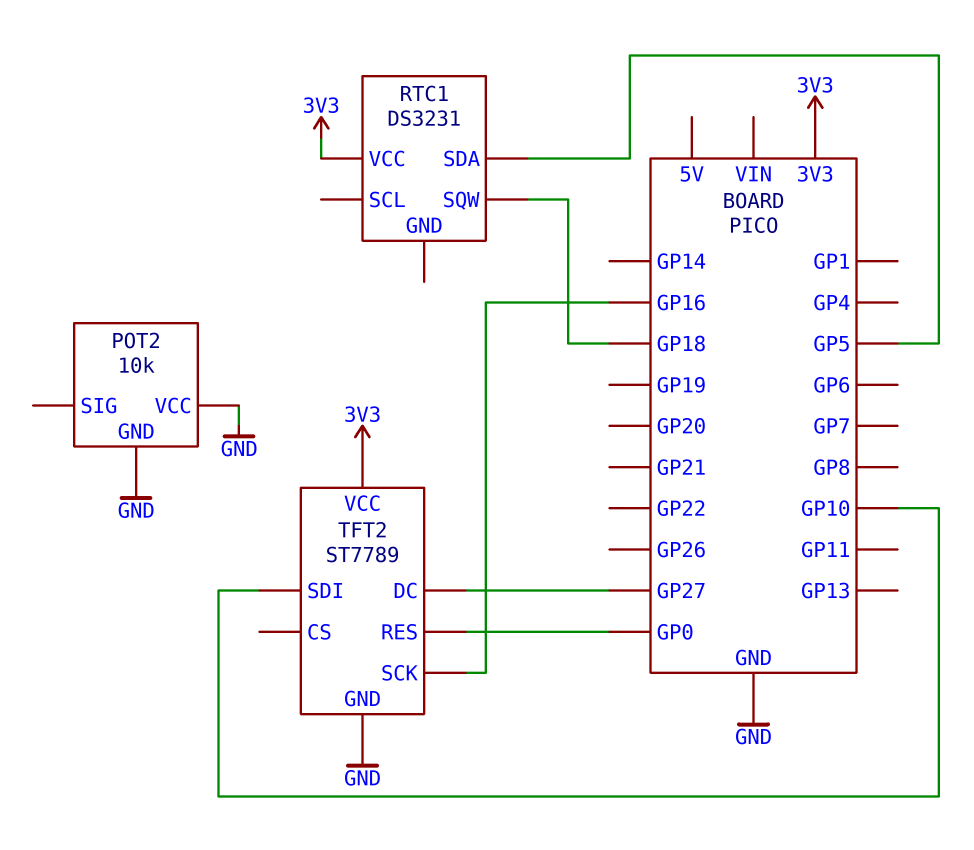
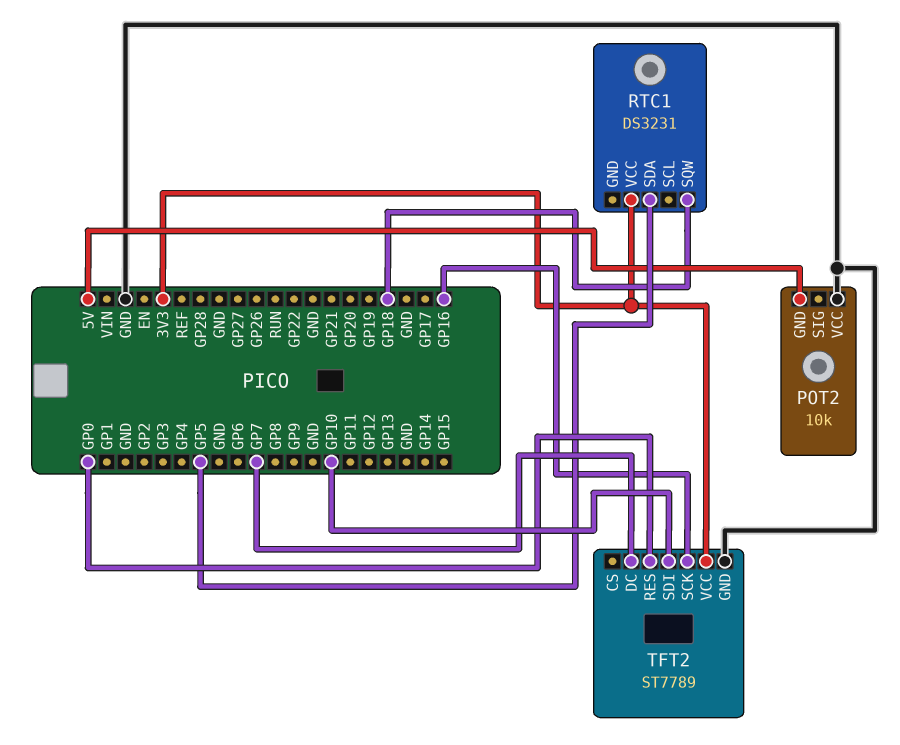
POT2 pin GND: GND -> 5V
TFT2 pin DC: GP27 -> GP7

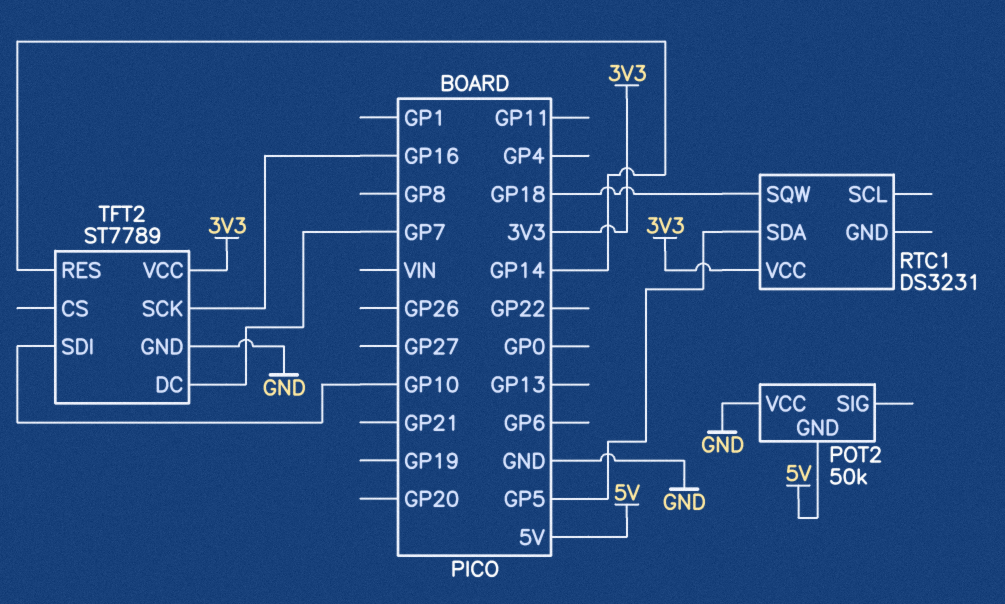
POT2: 10k -> 50k
TFT2 pin RES: GP0 -> GP14

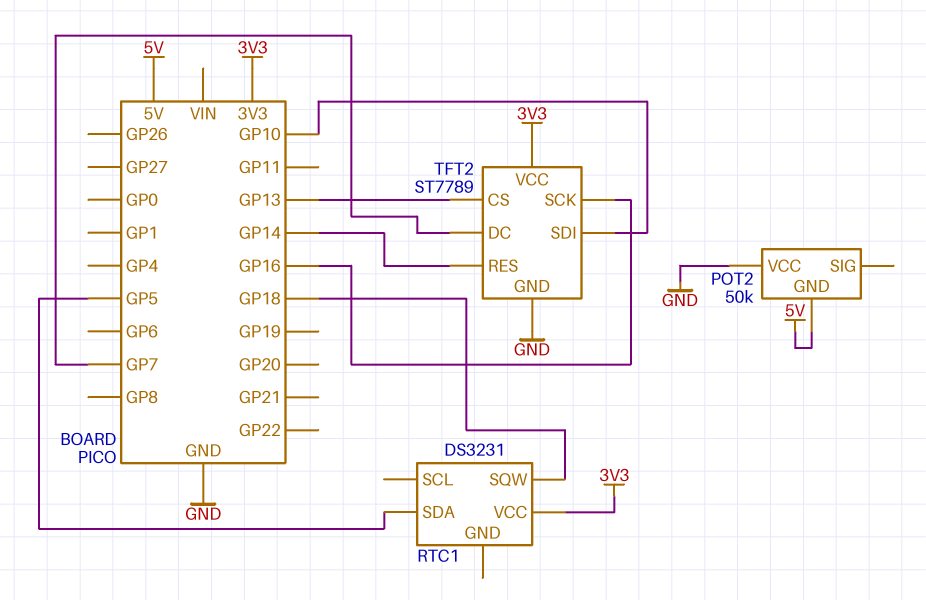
TFT2 pin CS: none -> GP13

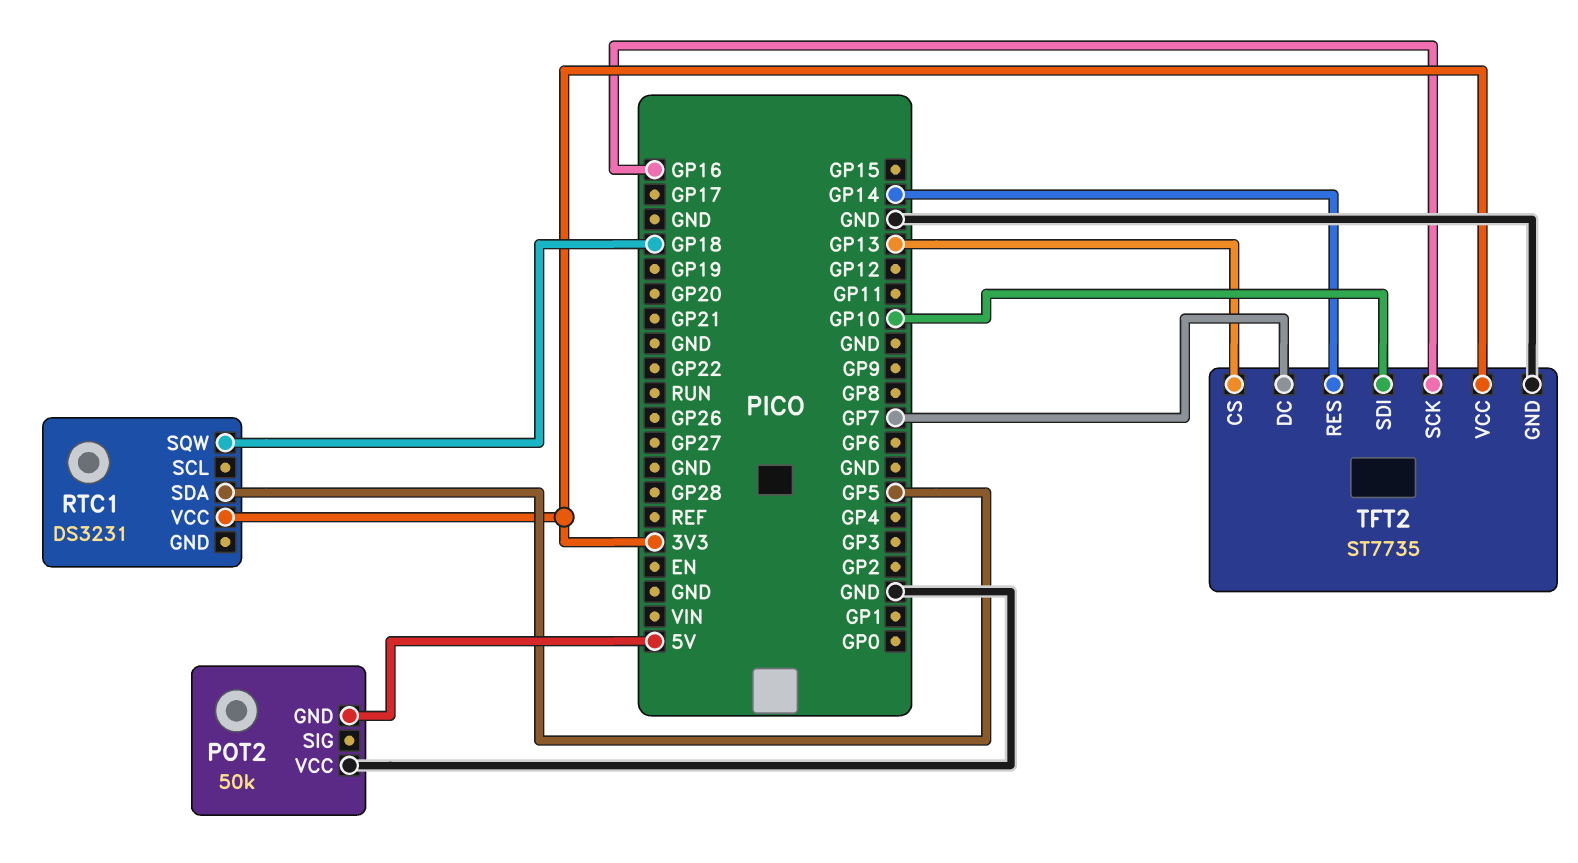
TFT2: ST7789 -> ST7735

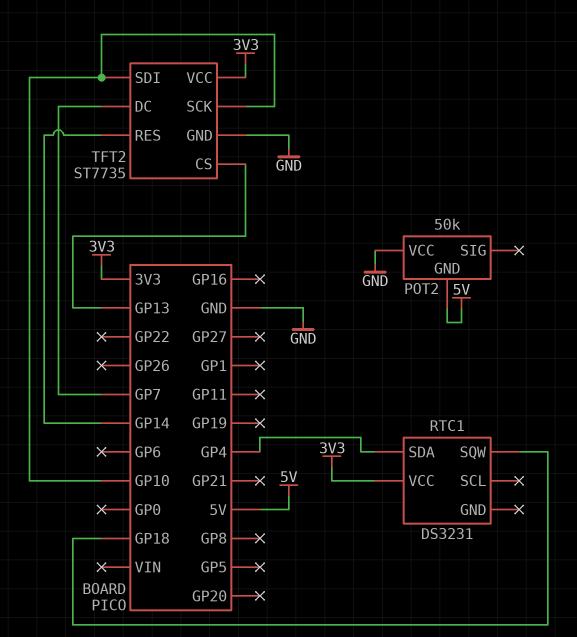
RTC1 pin SDA: GP5 -> GP4
TFT2 pin SCK: GP16 -> GP10

